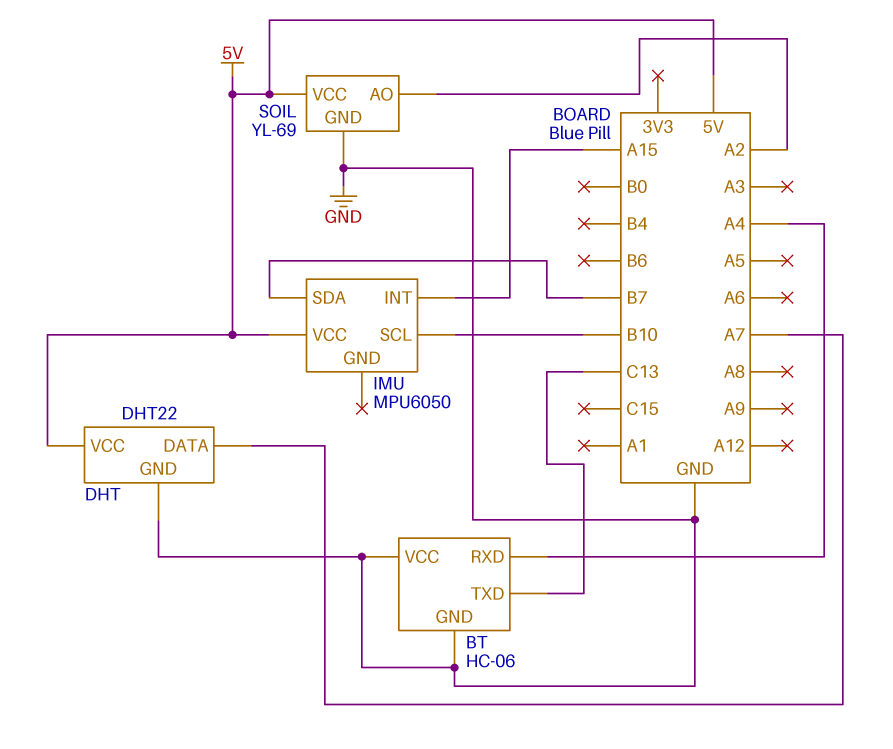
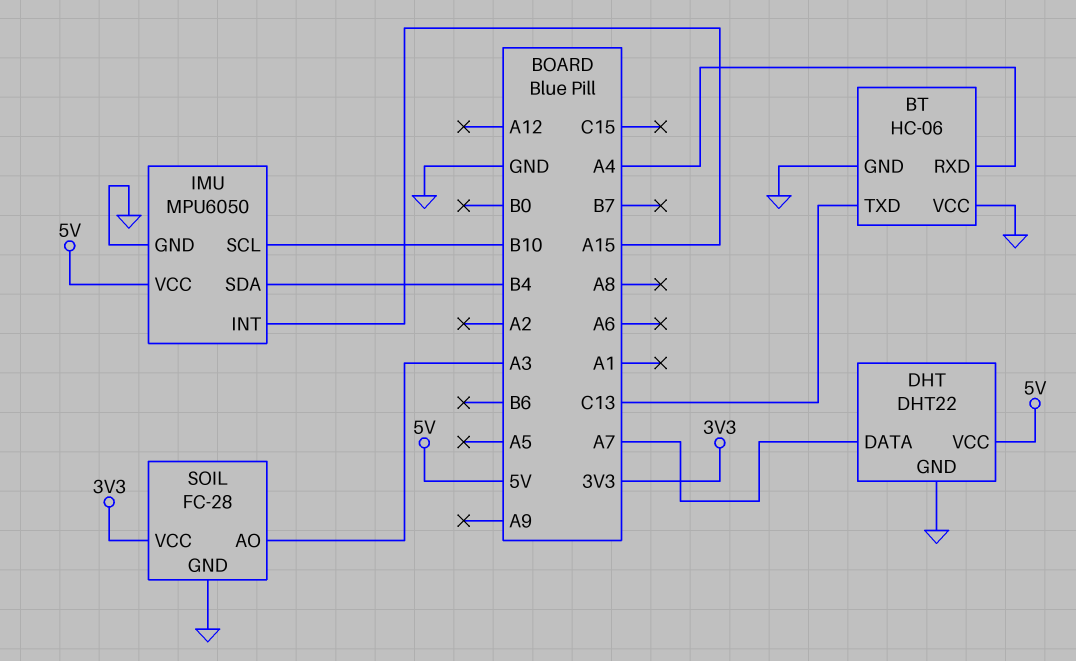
IMU pin GND: none -> GND
IMU pin SDA: B7 -> B4
SOIL: YL-69 -> FC-28
SOIL pin AO: A2 -> A3
SOIL pin VCC: 5V -> 3V3

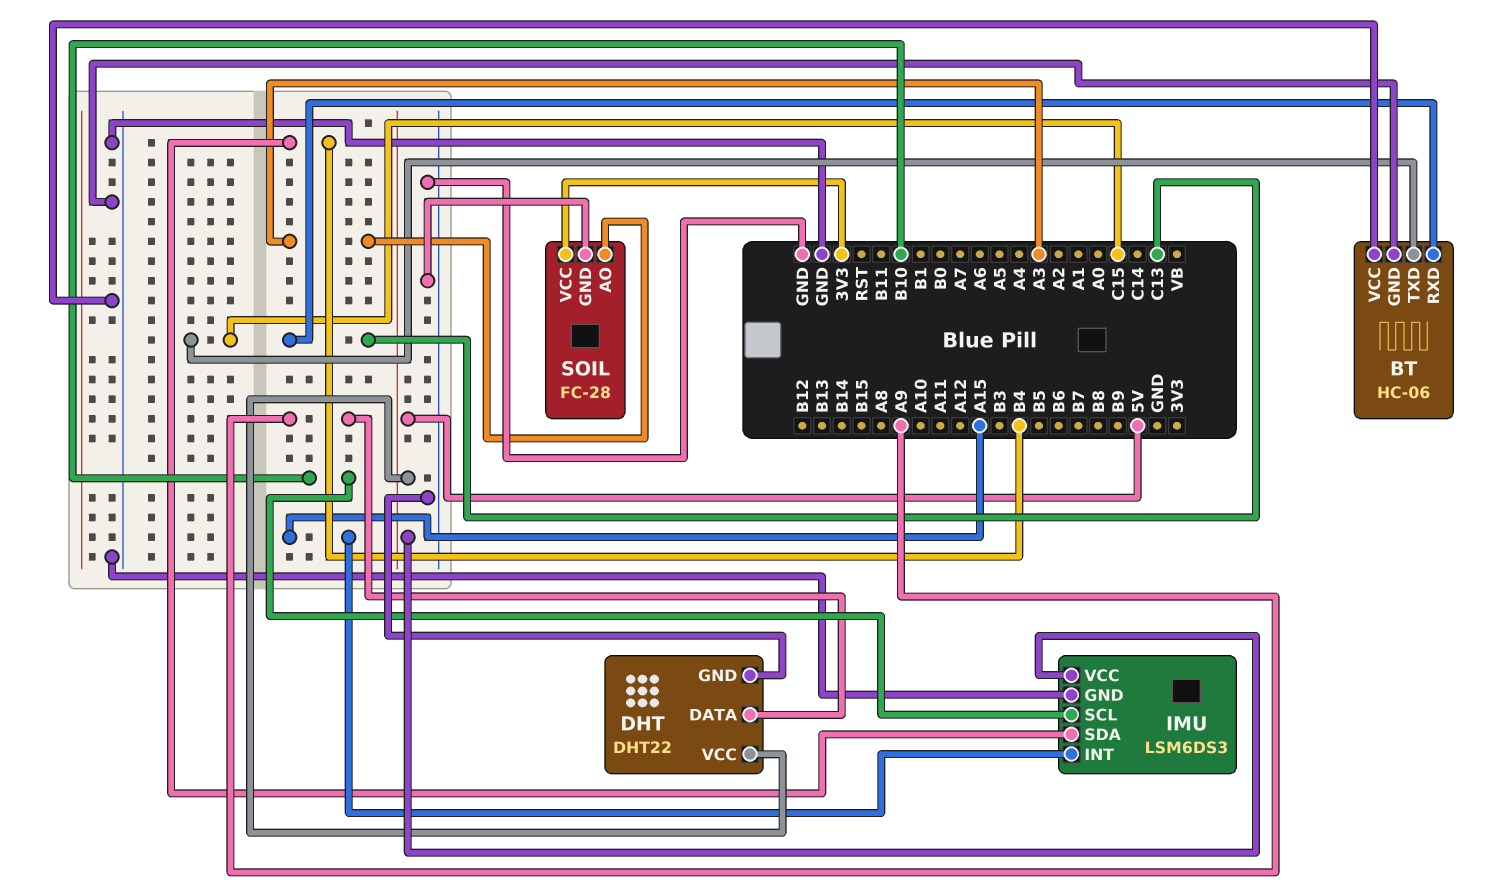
BT pin RXD: A4 -> C13
BT pin TXD: C13 -> C15
DHT pin DATA: A7 -> A9
IMU: MPU6050 -> LSM6DS3

